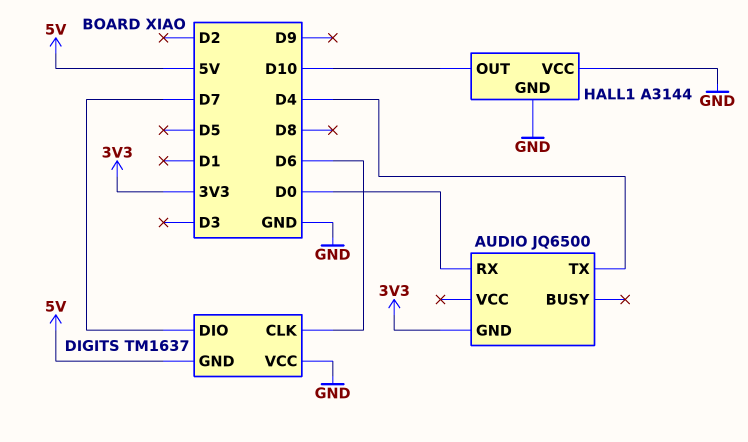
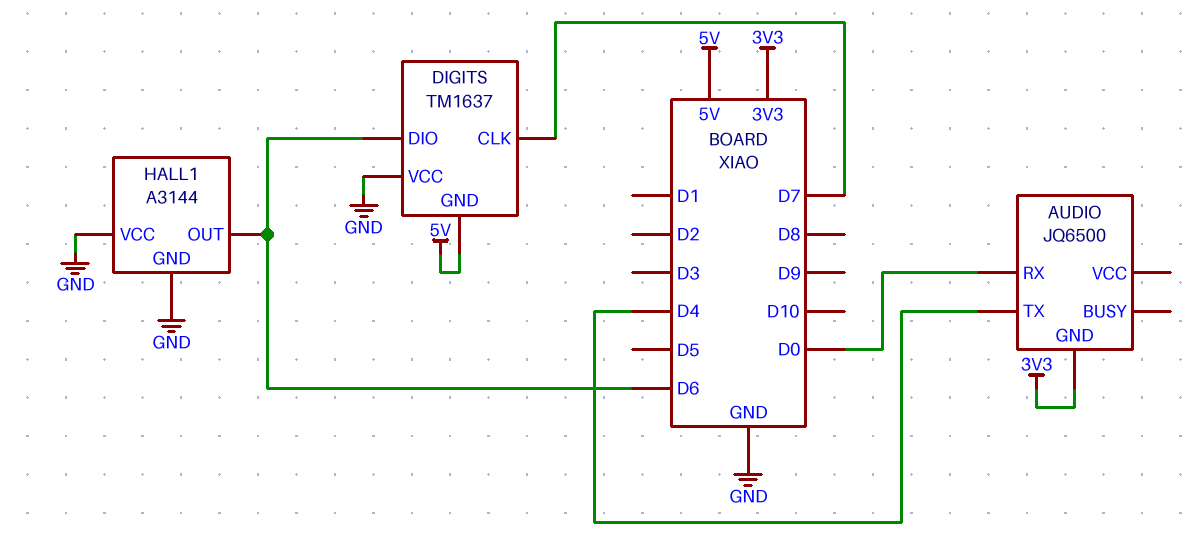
DIGITS pin CLK: D6 -> D7
DIGITS pin DIO: D7 -> D6
HALL1 pin OUT: D10 -> D6

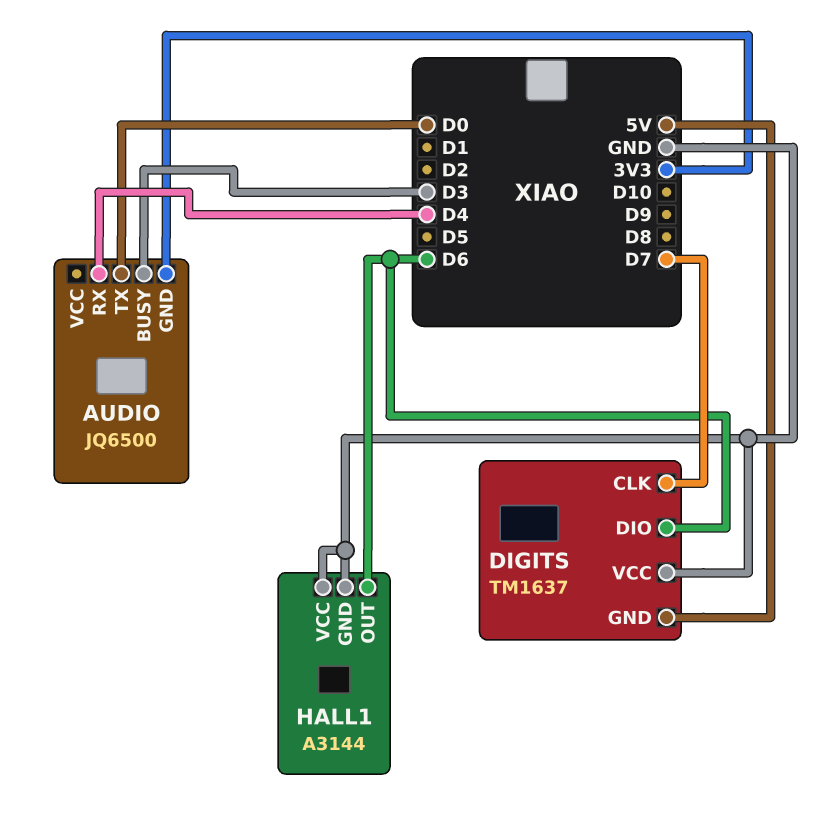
AUDIO pin BUSY: none -> D3
AUDIO pin RX: D0 -> D4
AUDIO pin TX: D4 -> D0

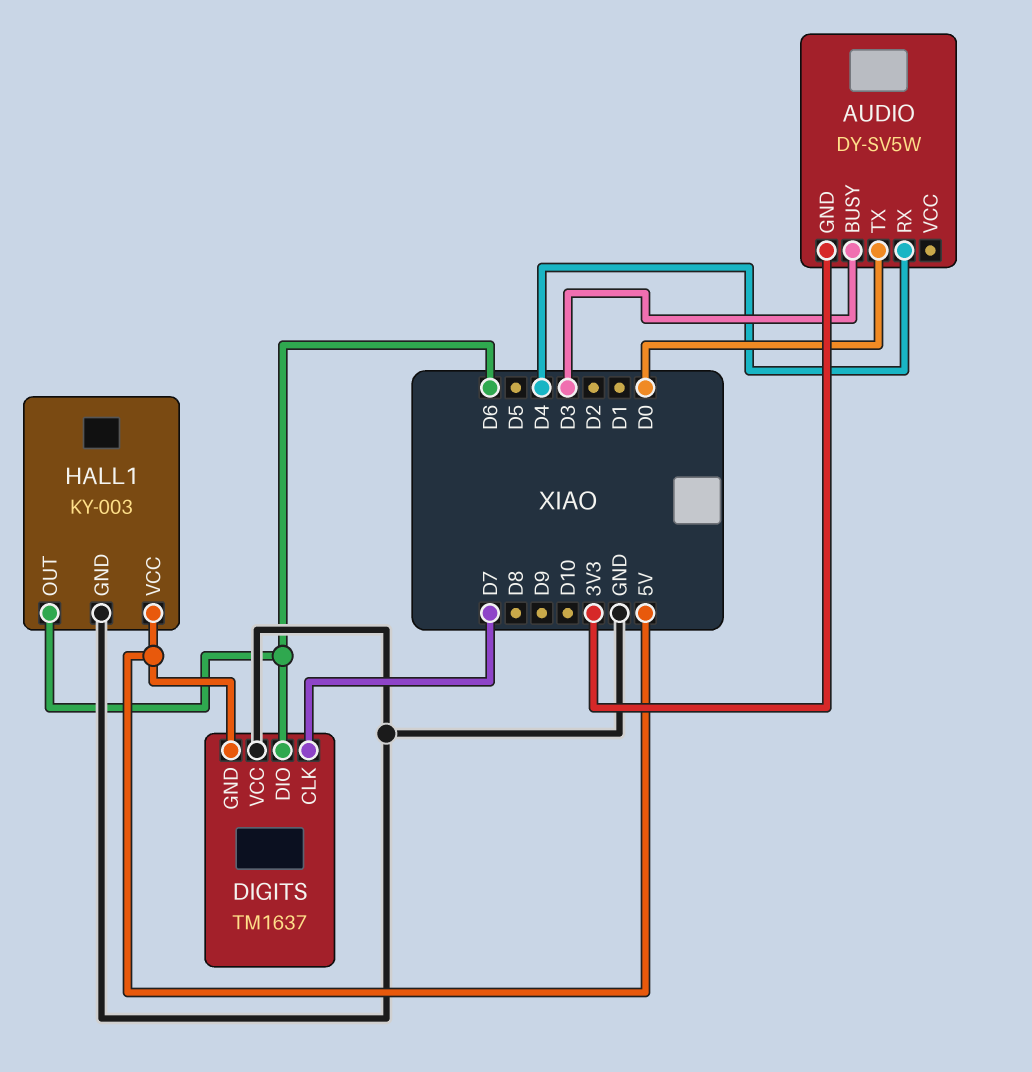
AUDIO: JQ6500 -> DY-SV5W
HALL1: A3144 -> KY-003
HALL1 pin VCC: GND -> 5V

